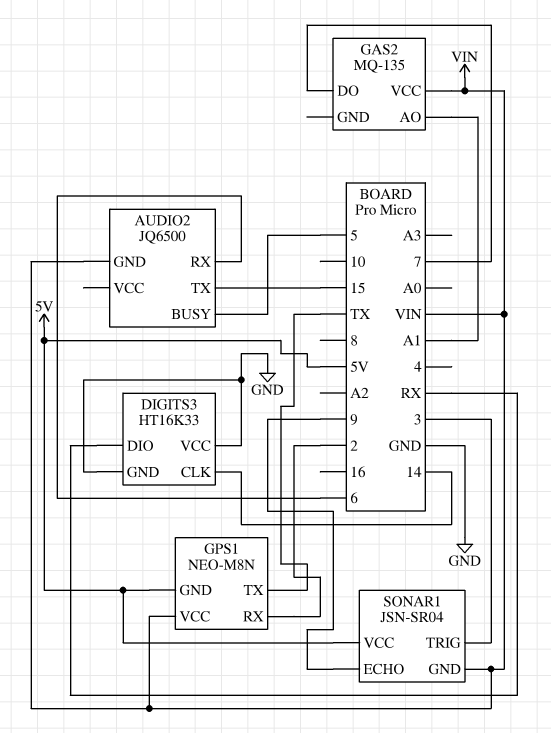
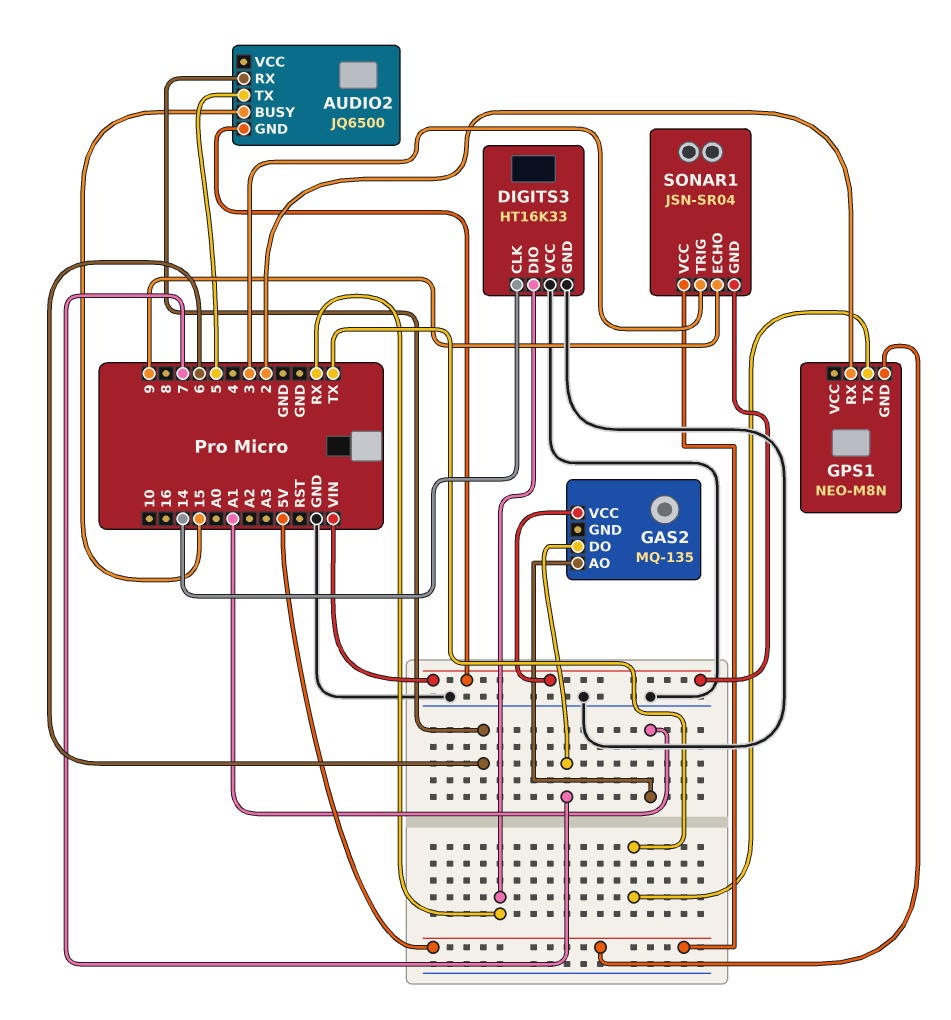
AUDIO2 pin BUSY: 5 -> 15
AUDIO2 pin TX: 15 -> 5
GPS1 pin VCC: VIN -> none

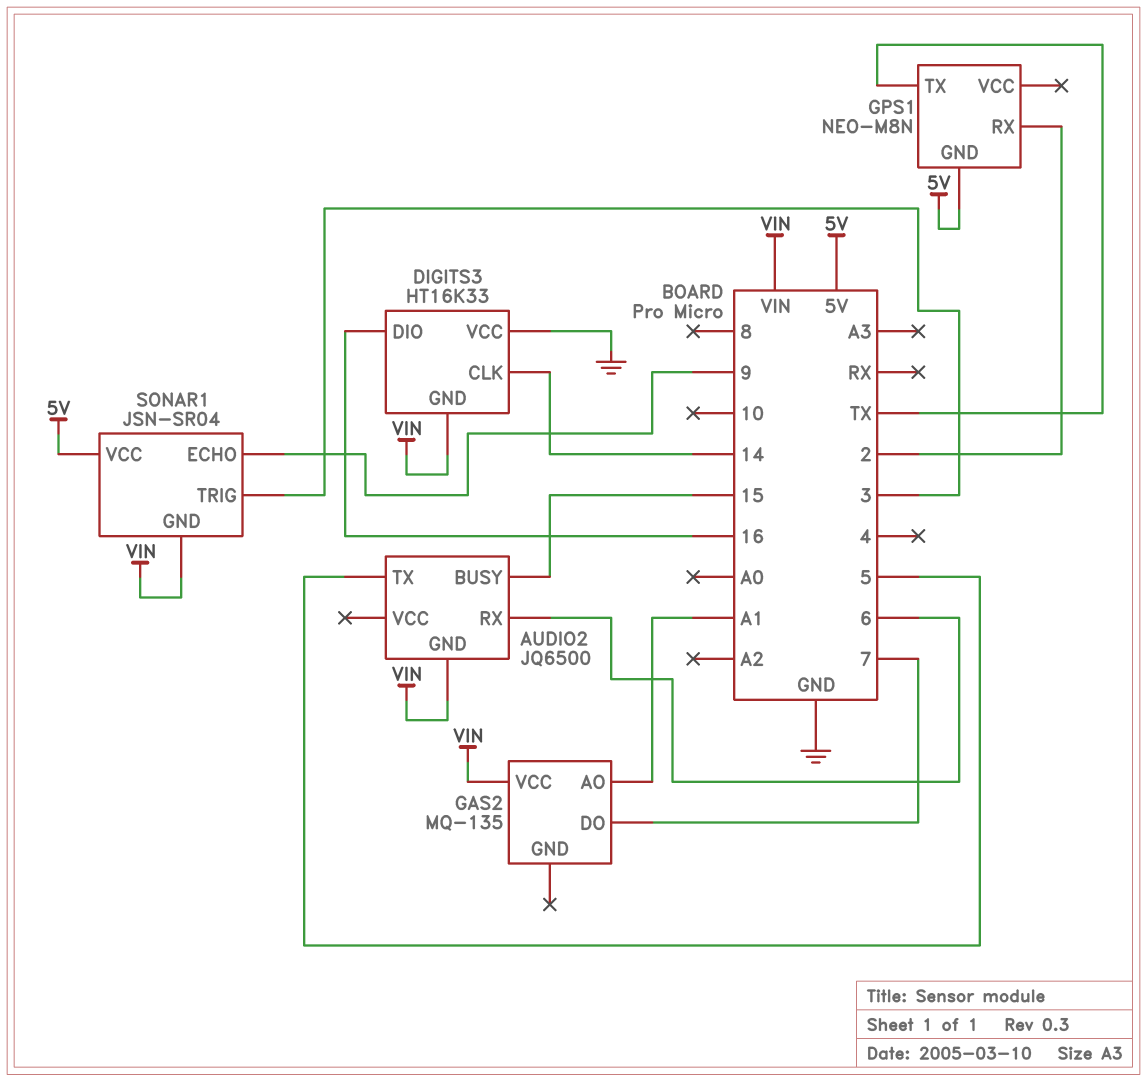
DIGITS3 pin DIO: RX -> 16
DIGITS3 pin GND: GND -> VIN

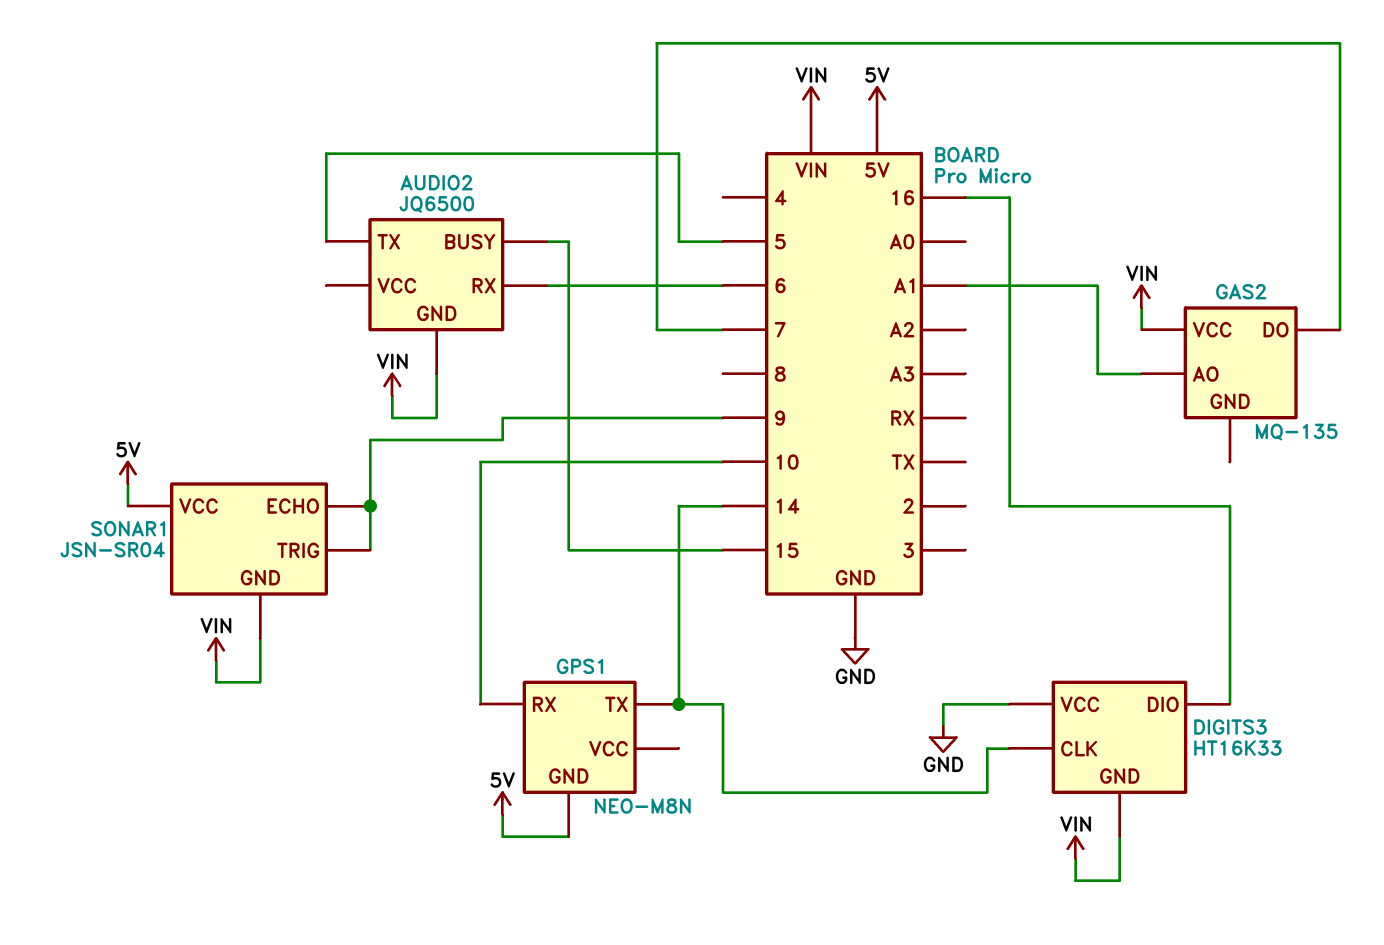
GPS1 pin RX: 2 -> 10
GPS1 pin TX: TX -> 14
SONAR1 pin TRIG: 3 -> 9

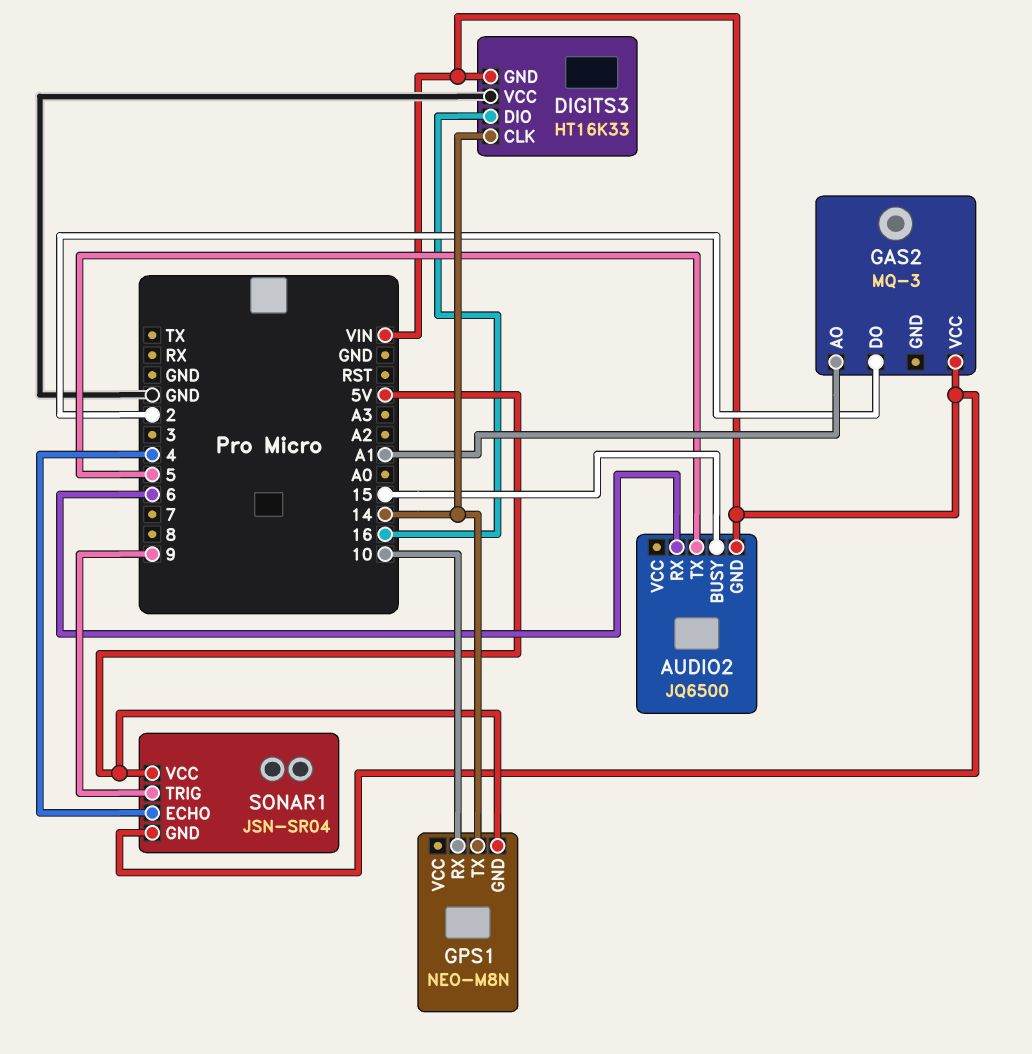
GAS2: MQ-135 -> MQ-3
GAS2 pin DO: 7 -> 2
SONAR1 pin ECHO: 9 -> 4

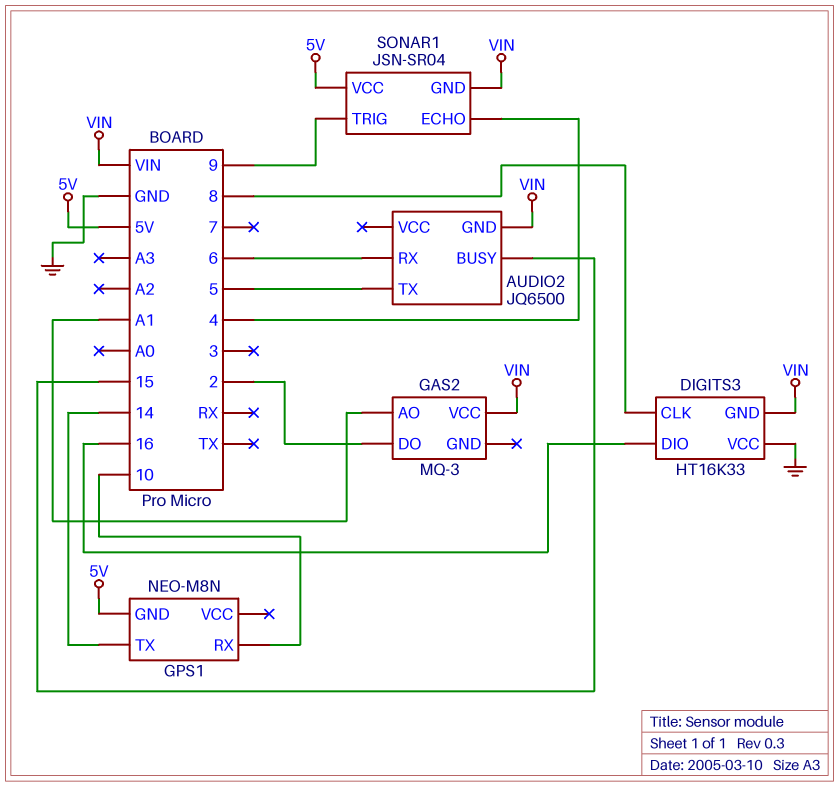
DIGITS3 pin CLK: 14 -> 8

